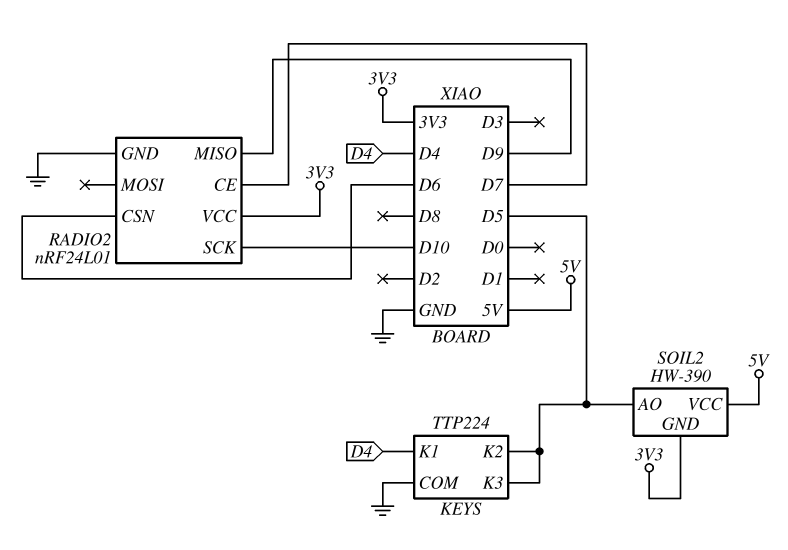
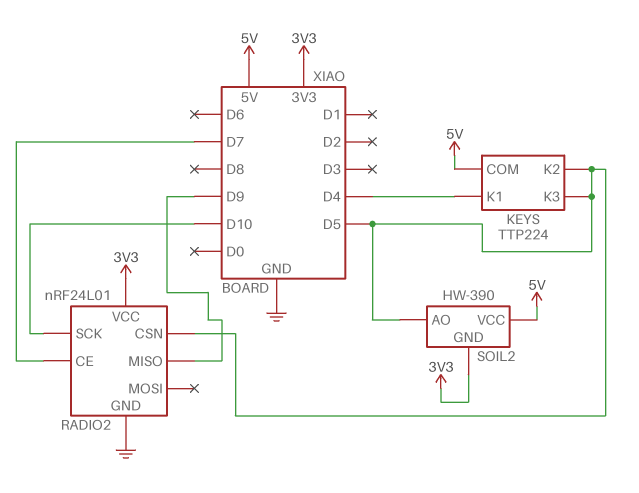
KEYS pin COM: GND -> 5V
RADIO2 pin CSN: D6 -> D5

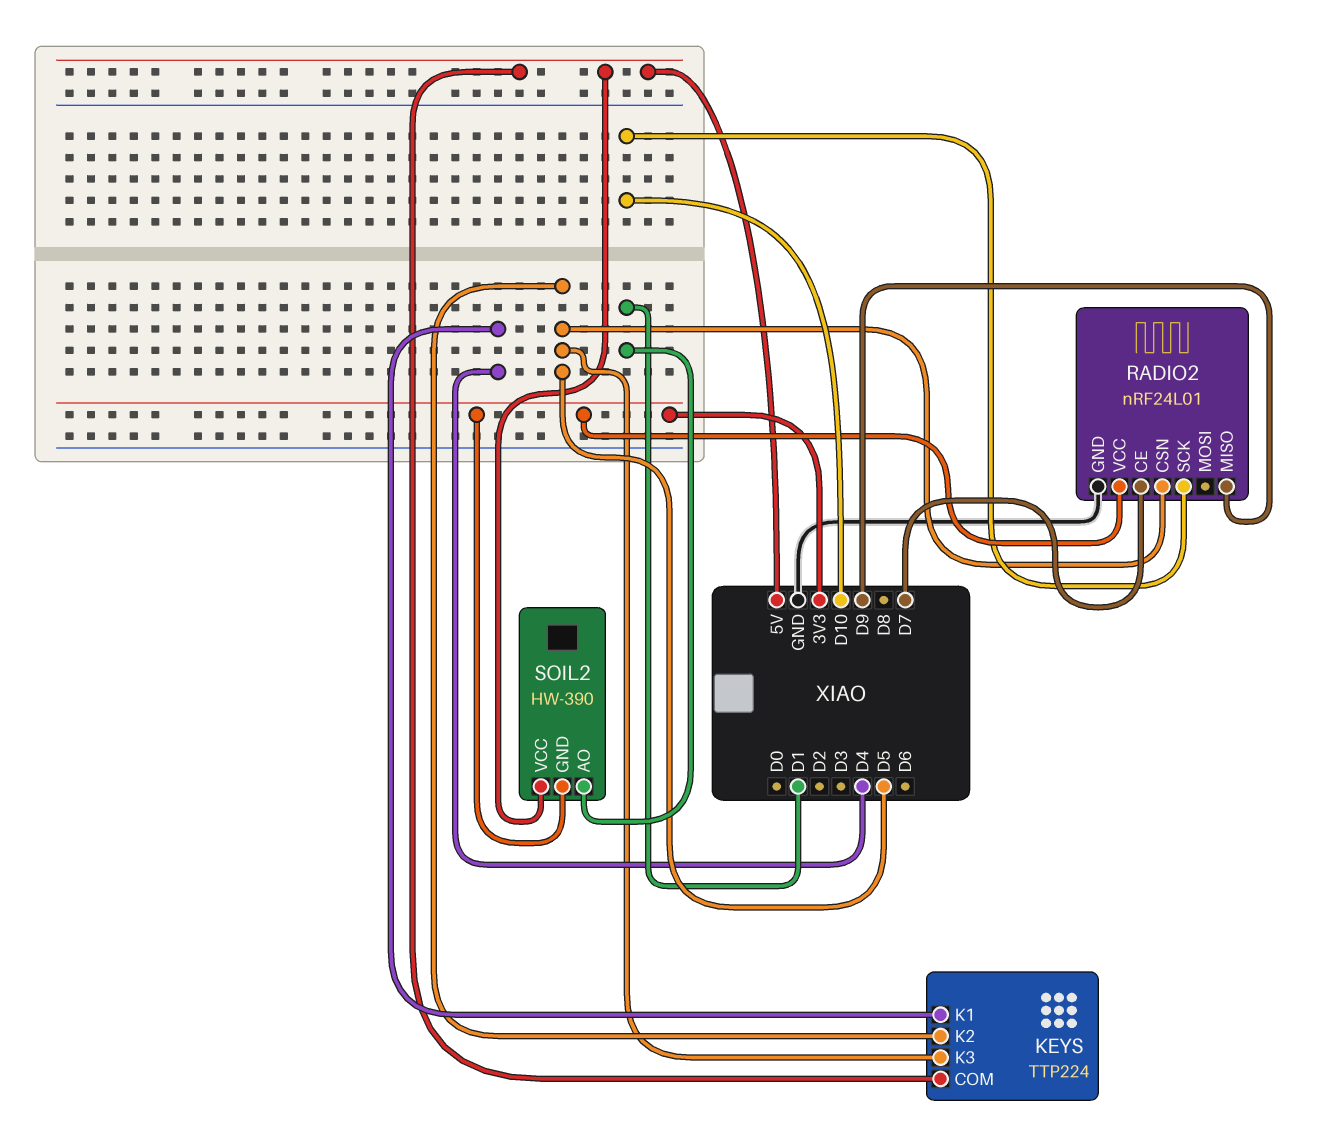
SOIL2 pin AO: D5 -> D1

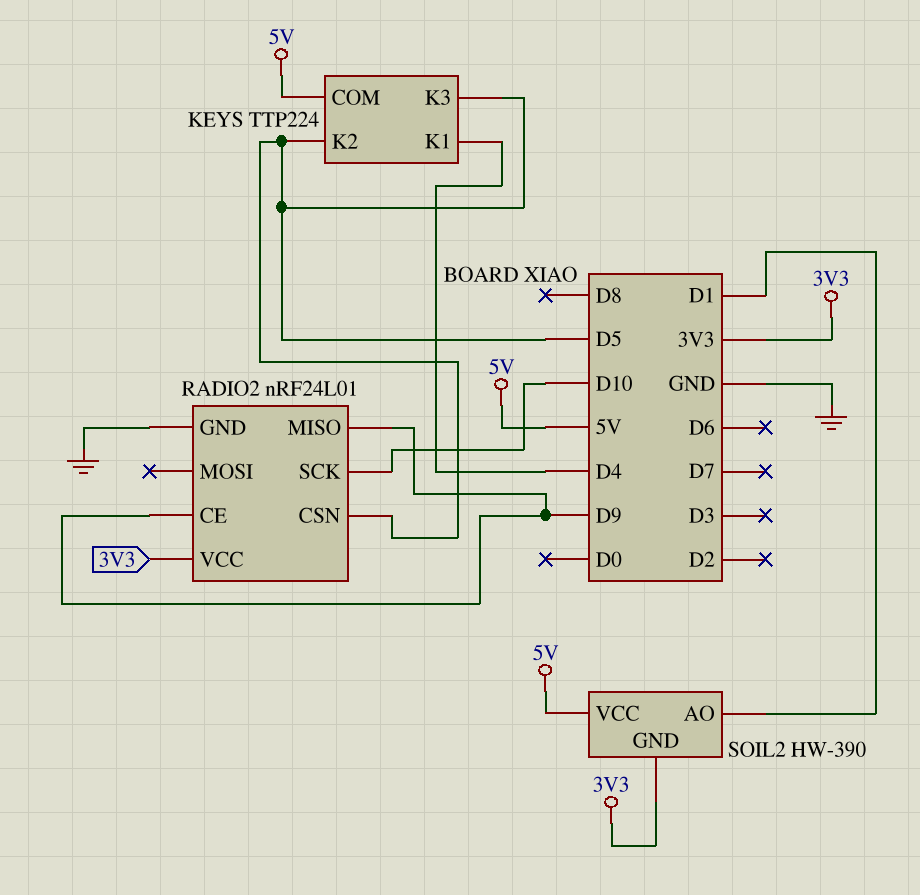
RADIO2 pin CE: D7 -> D9

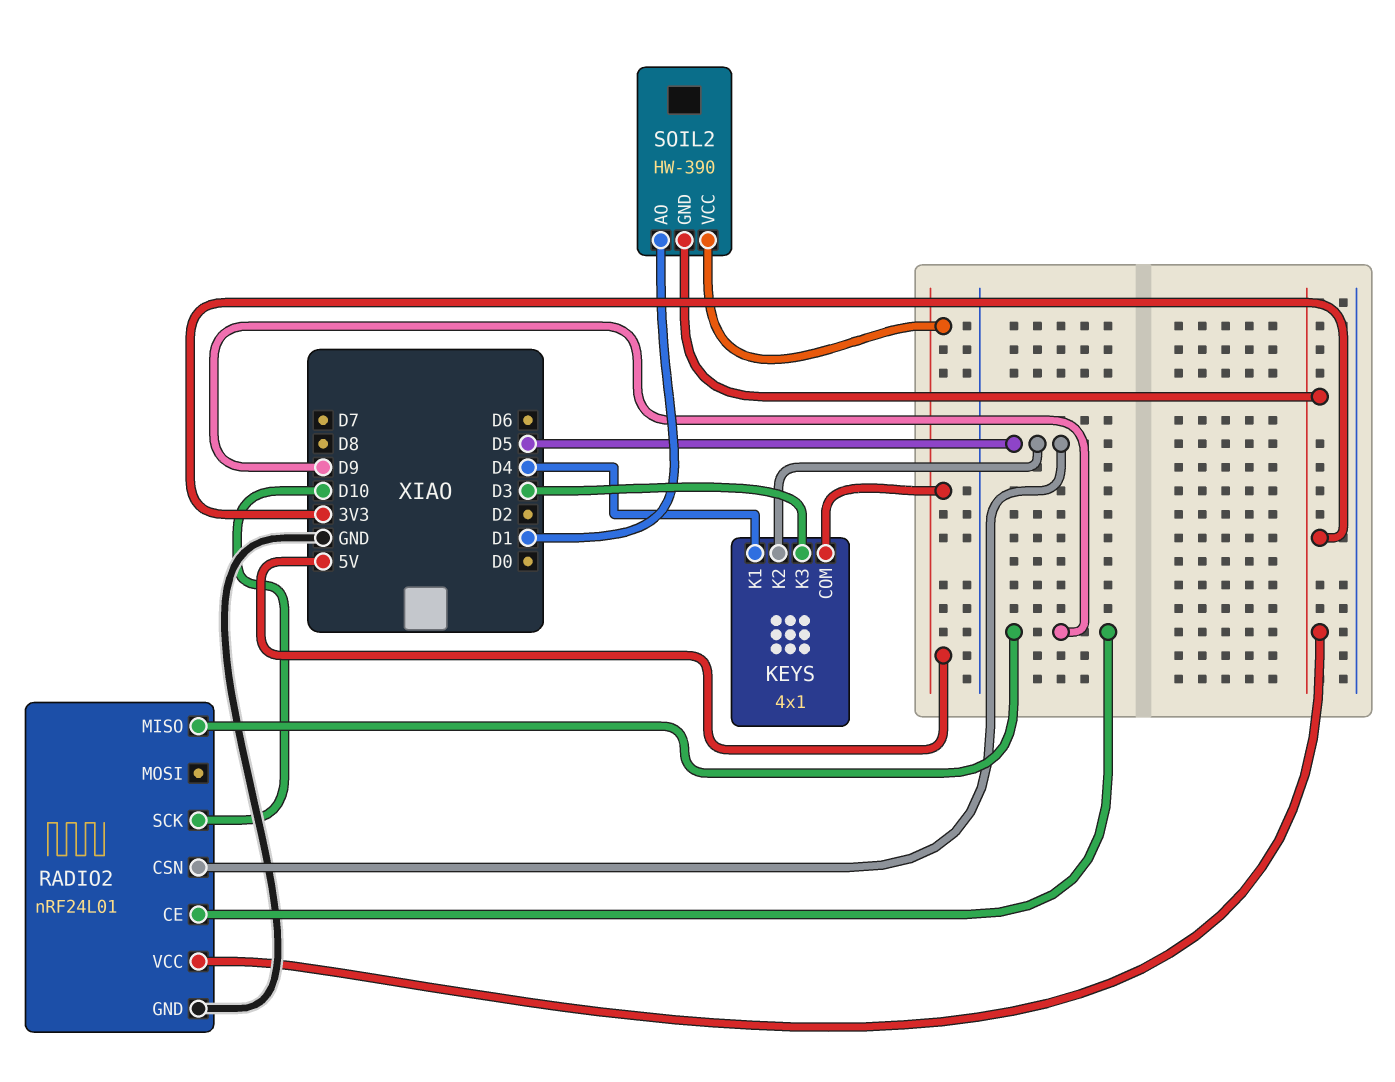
KEYS: TTP224 -> 4x1
KEYS pin K3: D5 -> D3

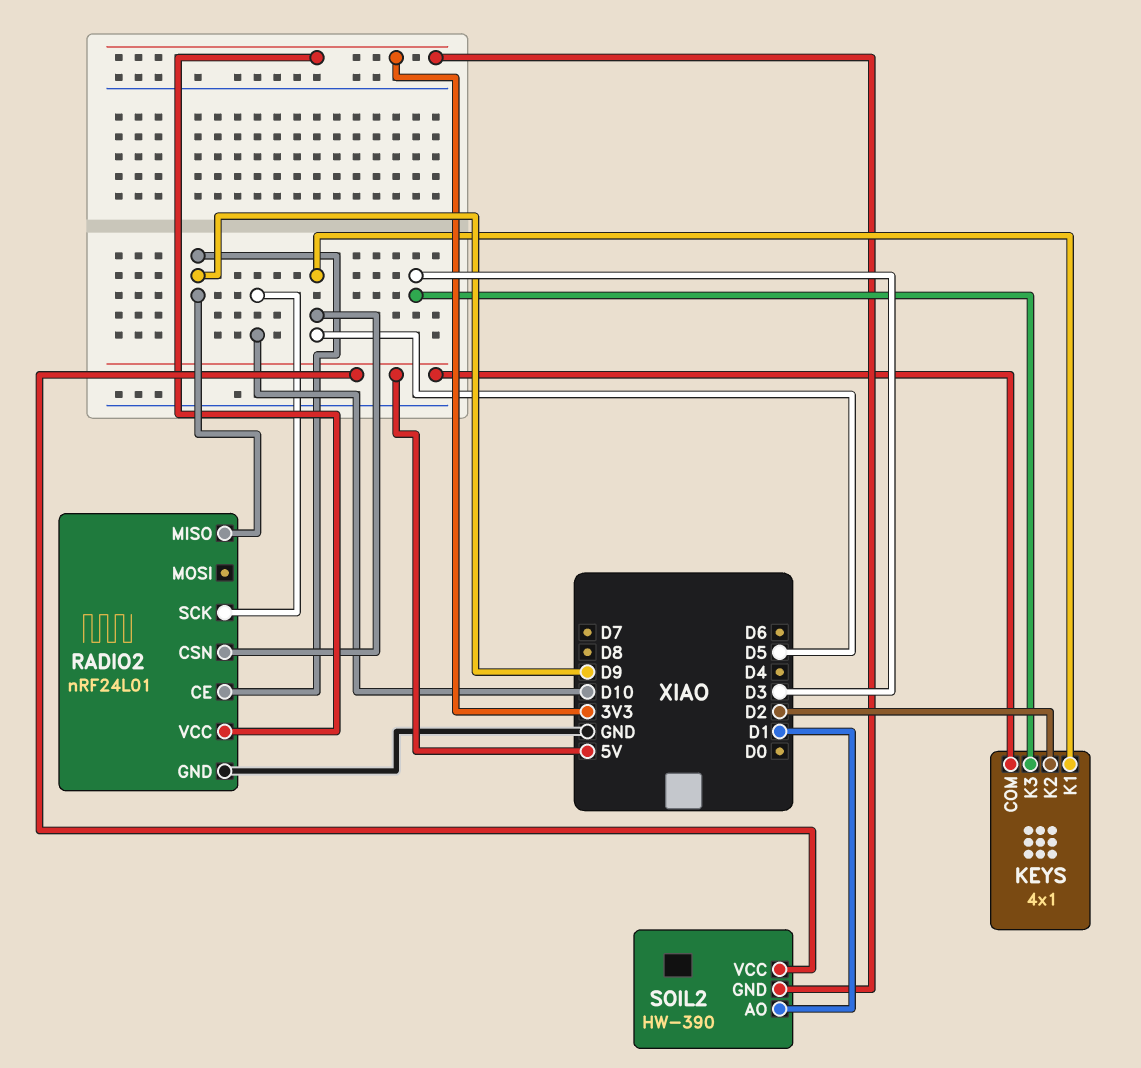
KEYS pin K1: D4 -> D5
KEYS pin K2: D5 -> D2

